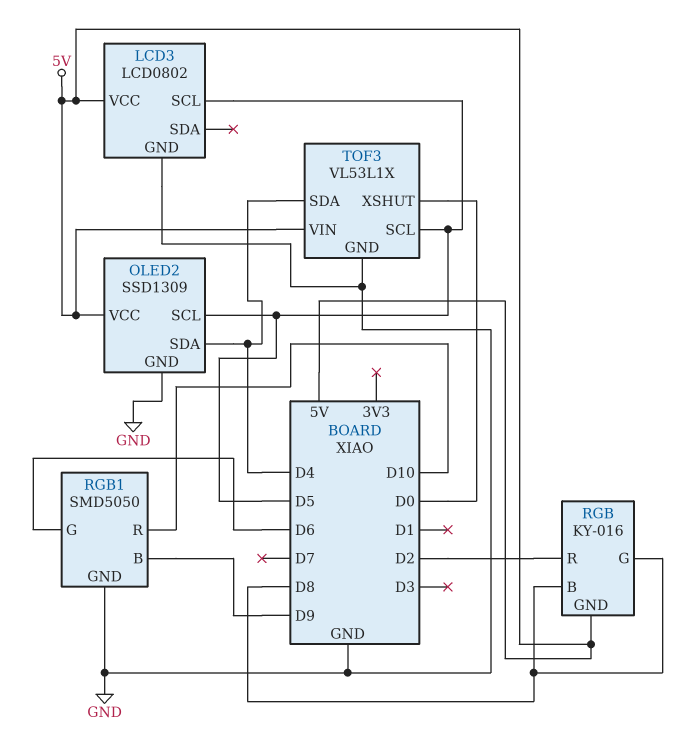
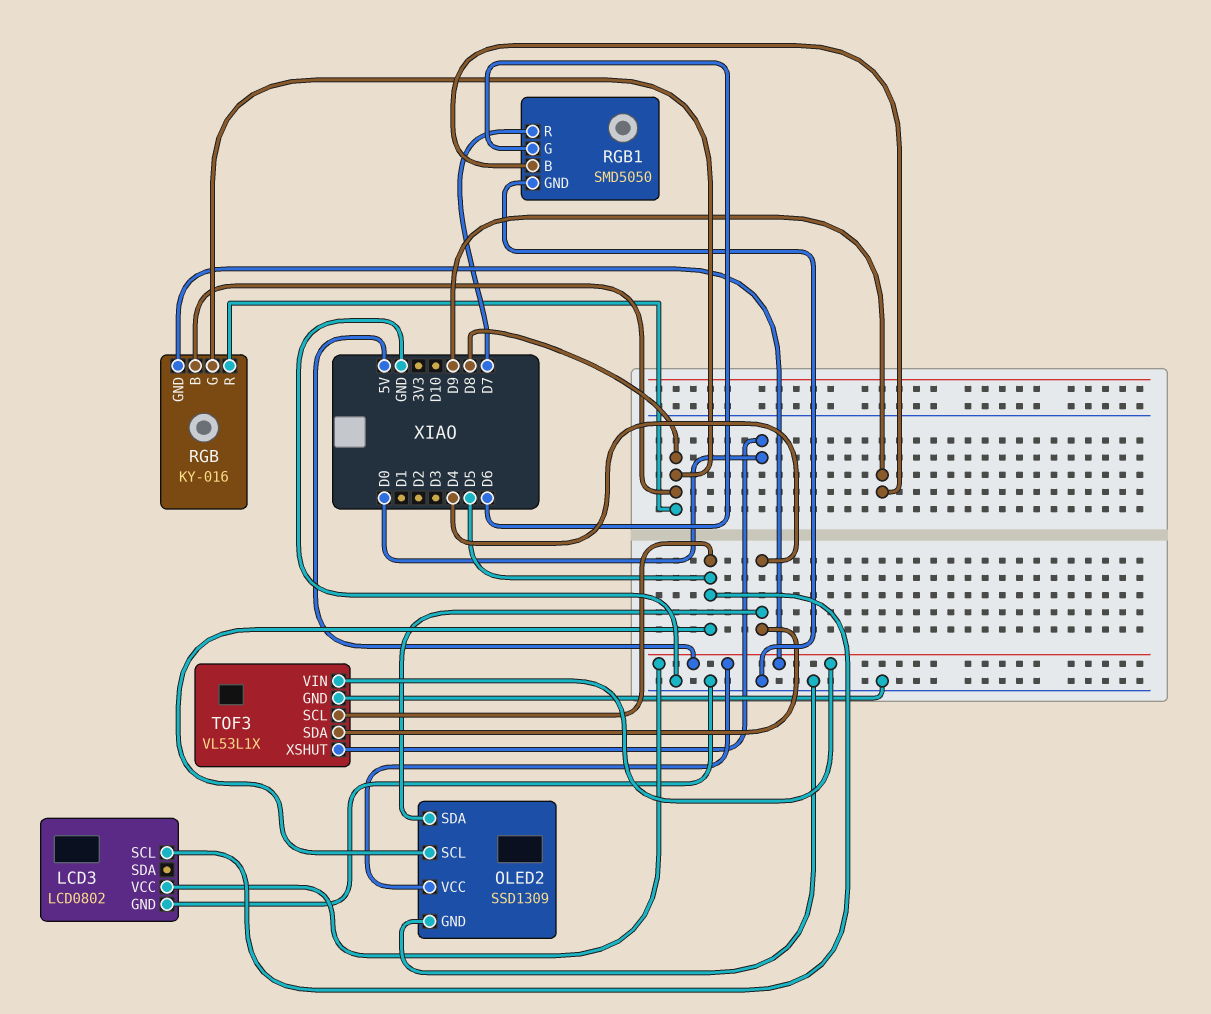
RGB pin R: D2 -> D8
RGB1 pin R: D10 -> D7

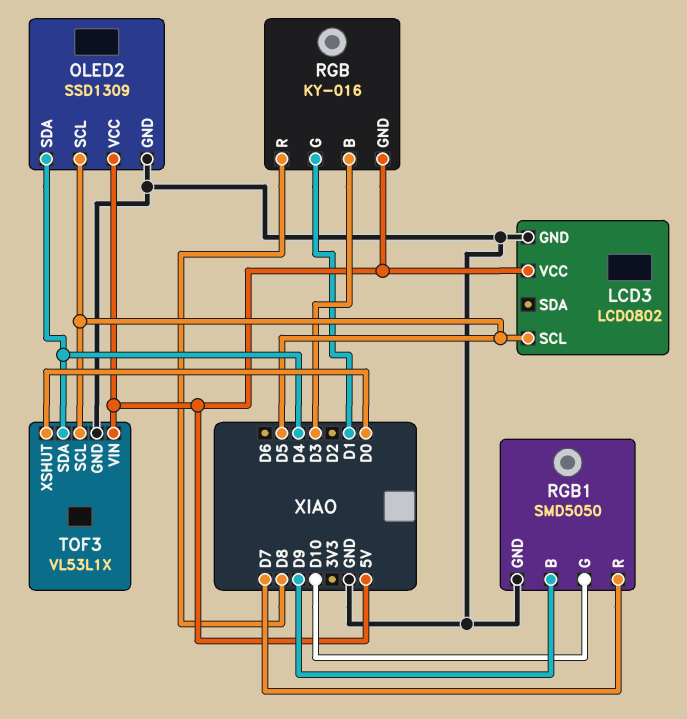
RGB pin B: D8 -> D3
RGB pin G: D8 -> D1
RGB1 pin G: D6 -> D10

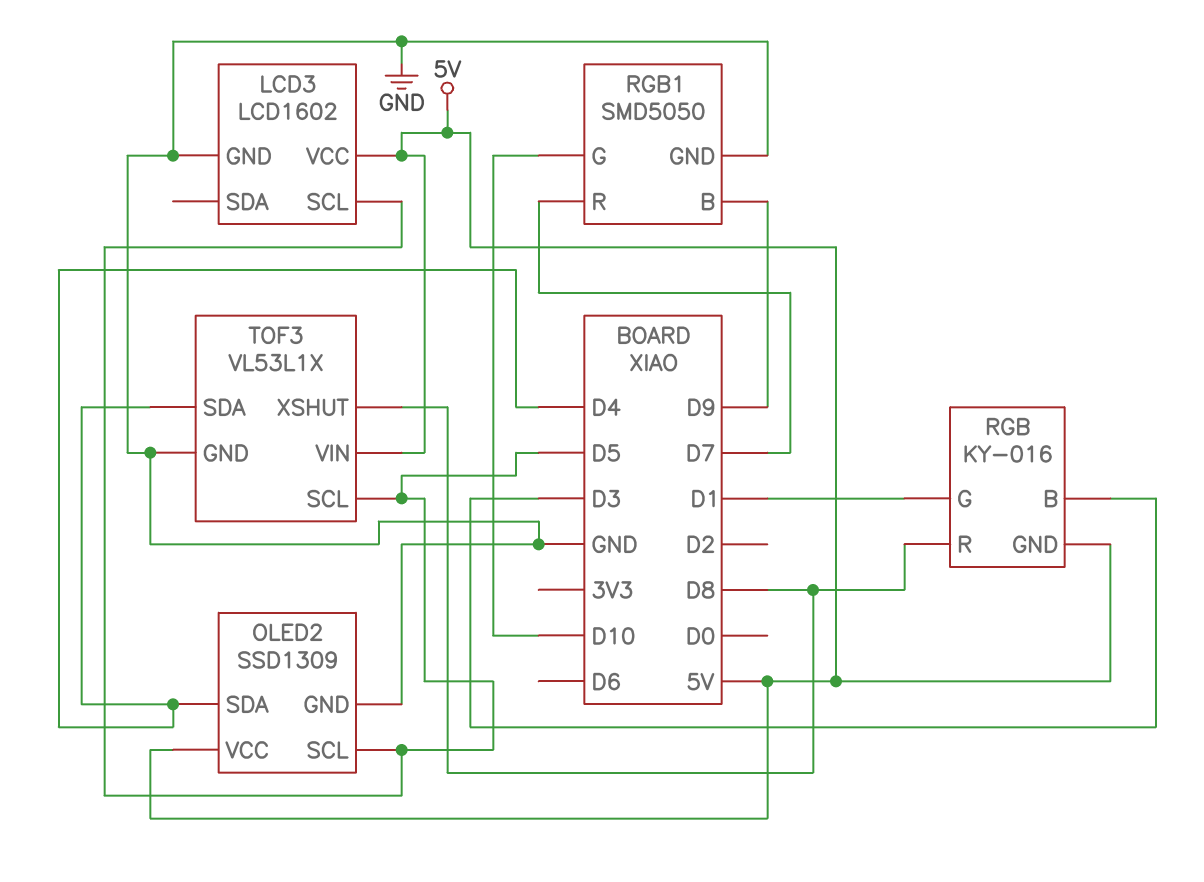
LCD3: LCD0802 -> LCD1602
TOF3 pin XSHUT: D0 -> D8

